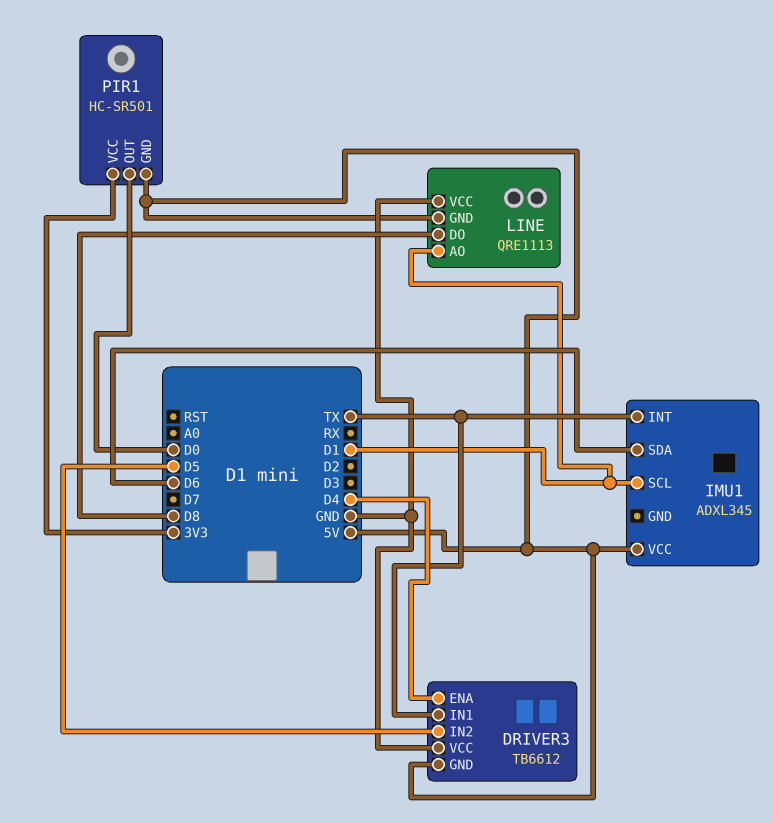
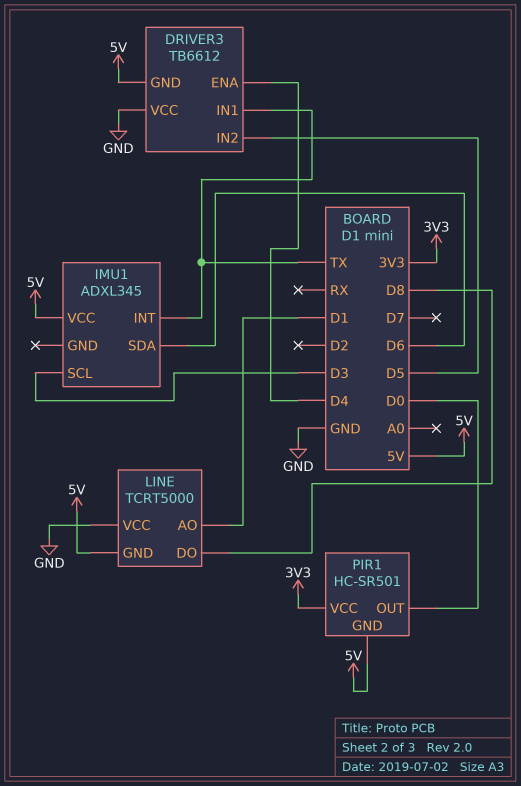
IMU1 pin SCL: D1 -> D3
LINE: QRE1113 -> TCRT5000

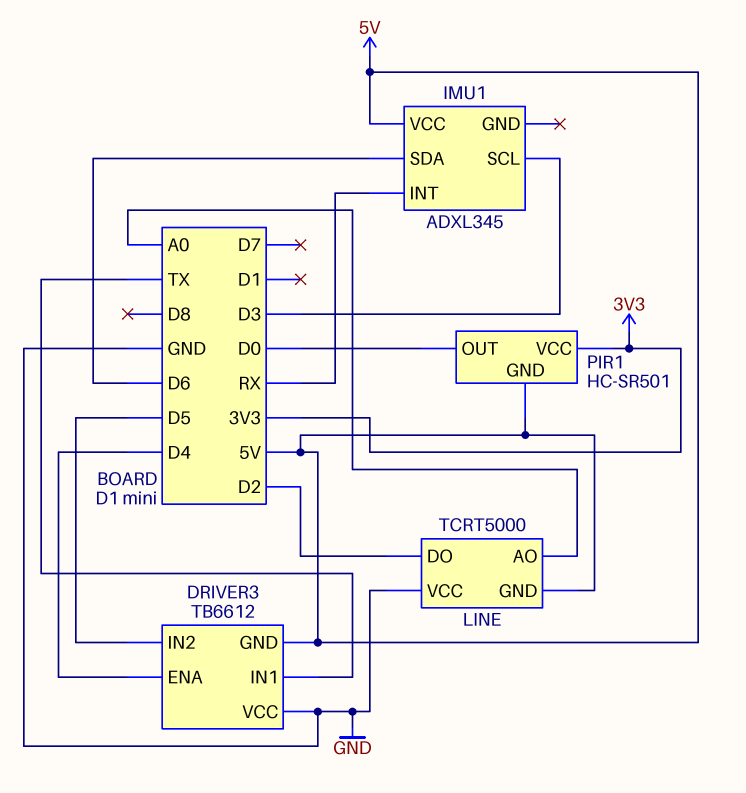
IMU1 pin INT: TX -> RX
LINE pin AO: D1 -> A0
LINE pin DO: D8 -> D2

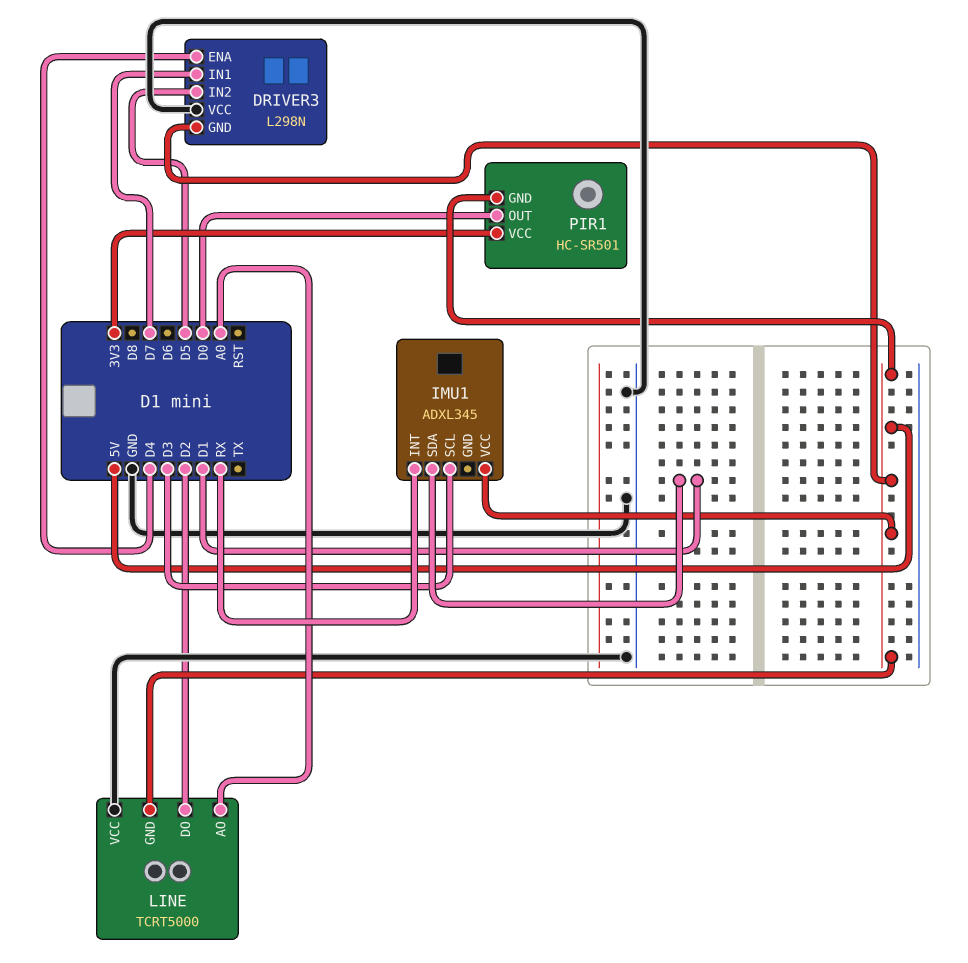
DRIVER3: TB6612 -> L298N
DRIVER3 pin IN1: TX -> D7
IMU1 pin SDA: D6 -> D1

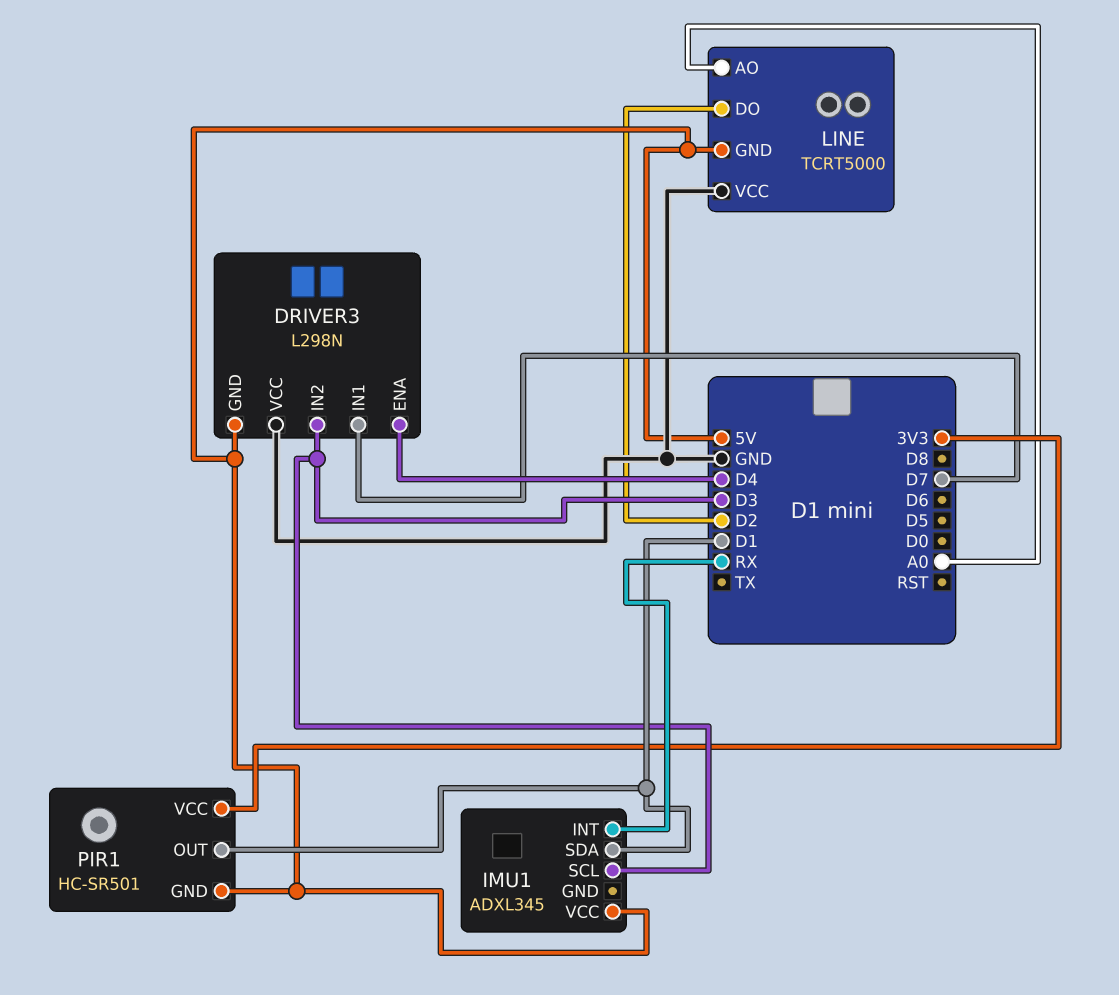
DRIVER3 pin IN2: D5 -> D3
PIR1 pin OUT: D0 -> D1

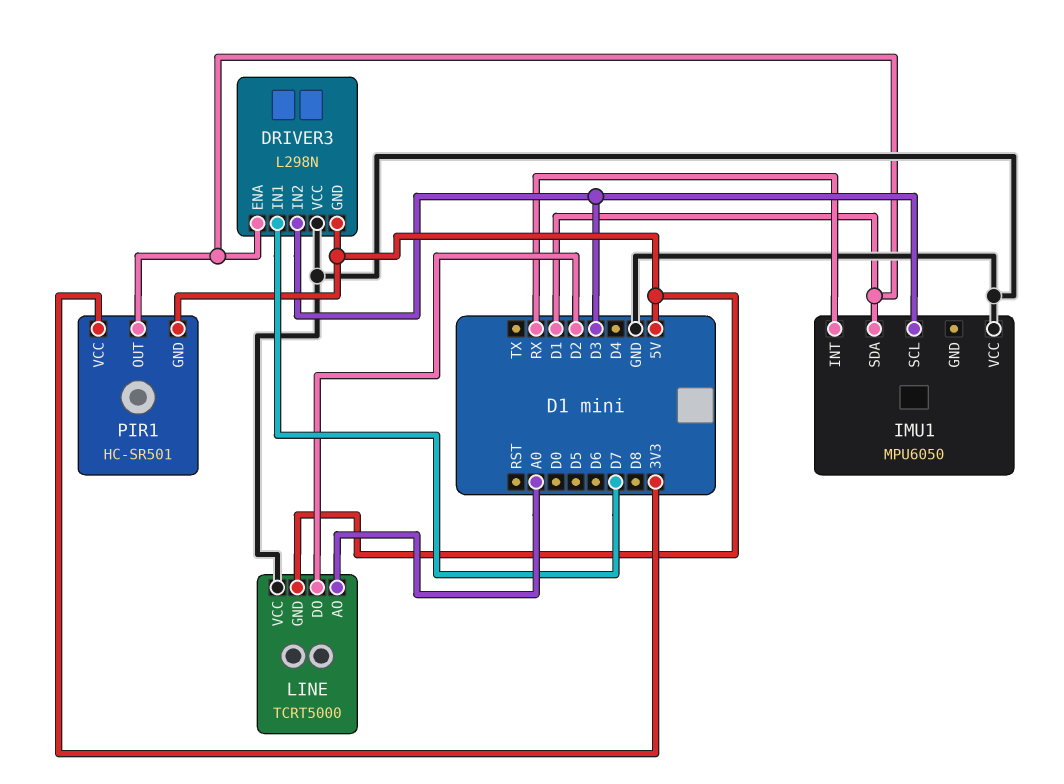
DRIVER3 pin ENA: D4 -> D1
IMU1: ADXL345 -> MPU6050
IMU1 pin VCC: 5V -> GND

